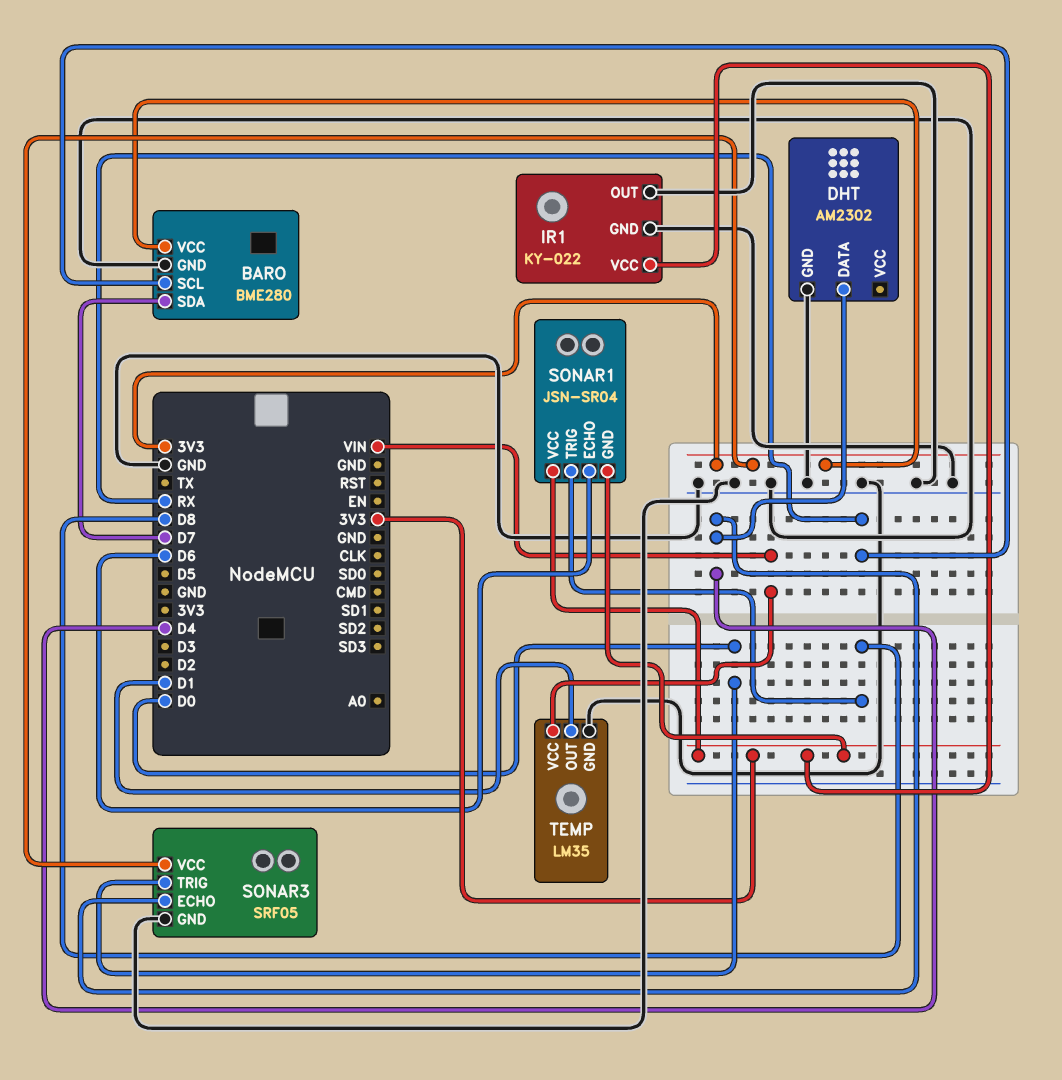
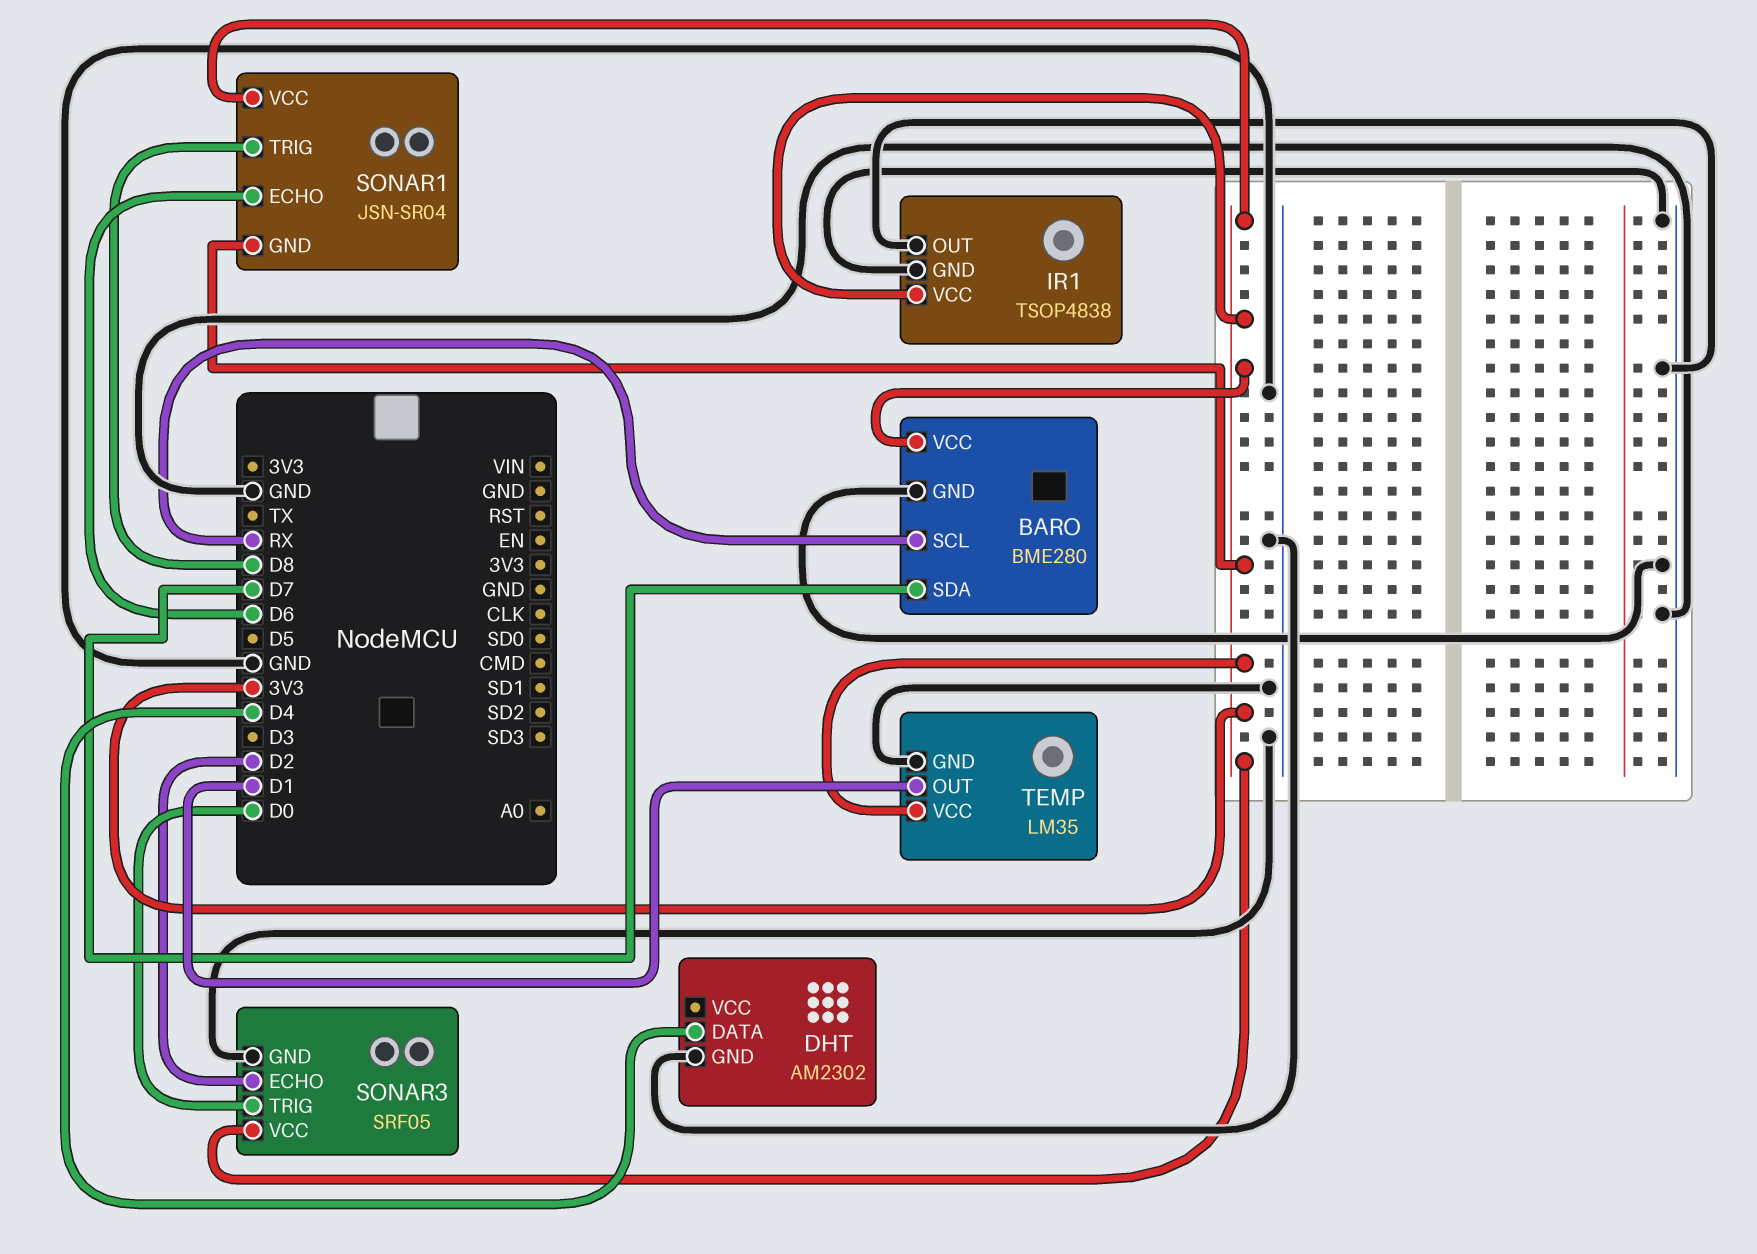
IR1: KY-022 -> TSOP4838
SONAR3 pin ECHO: D4 -> D2
TEMP pin VCC: VIN -> 3V3

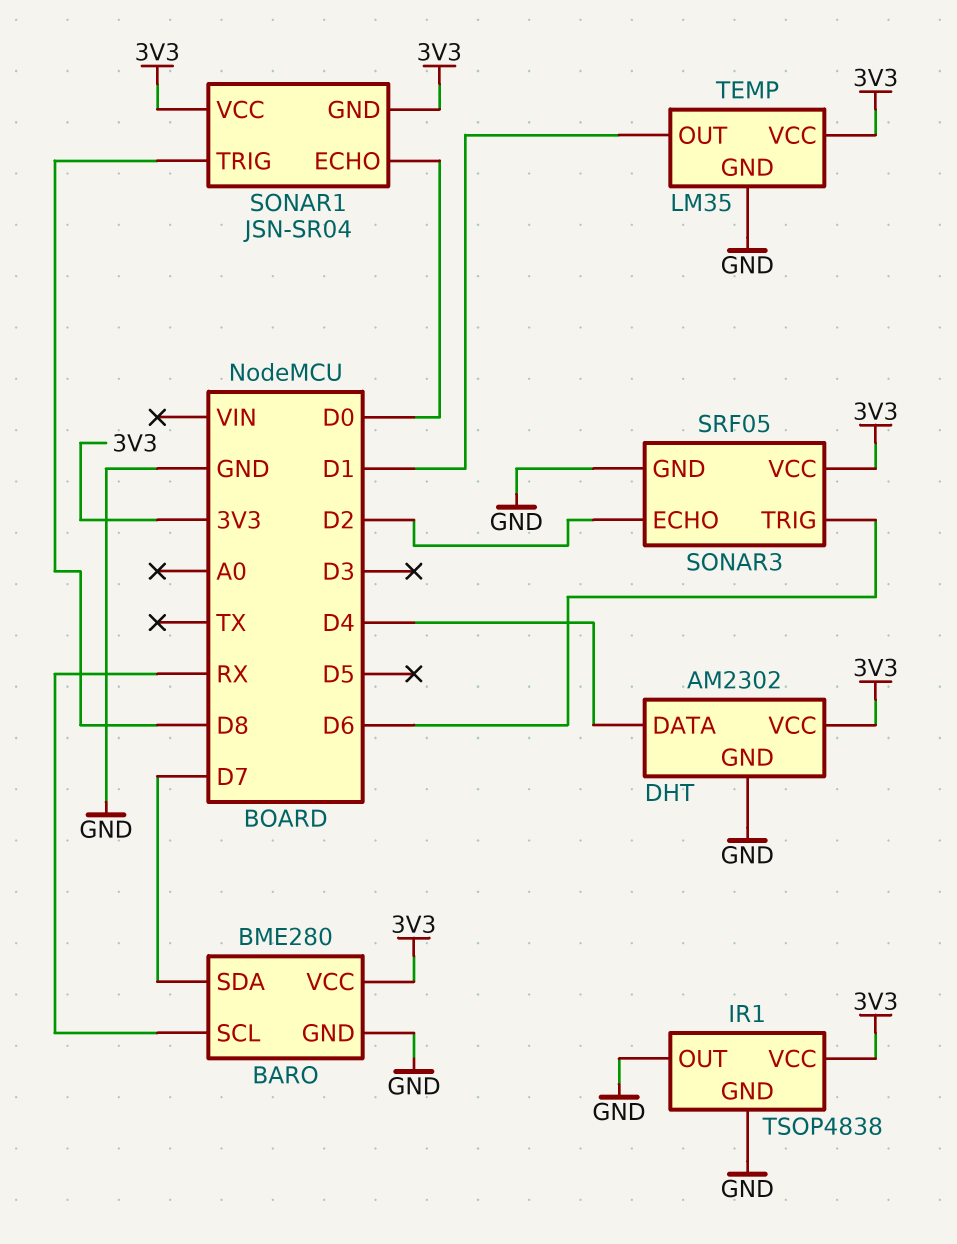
DHT pin VCC: none -> 3V3
SONAR1 pin ECHO: D6 -> D0
SONAR3 pin TRIG: D0 -> D6

